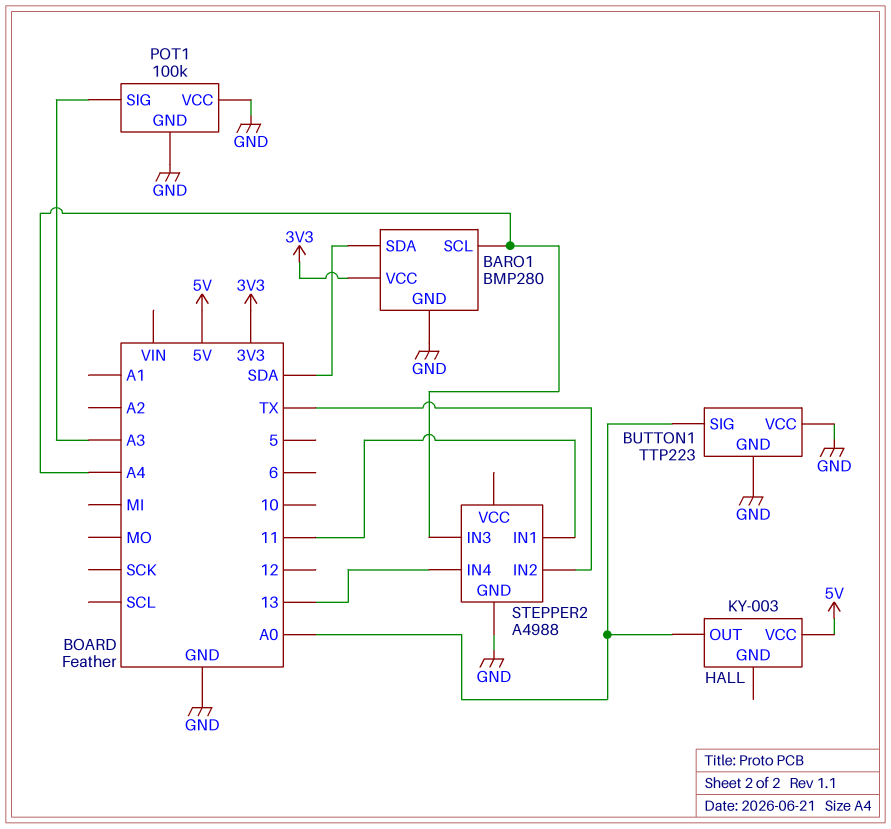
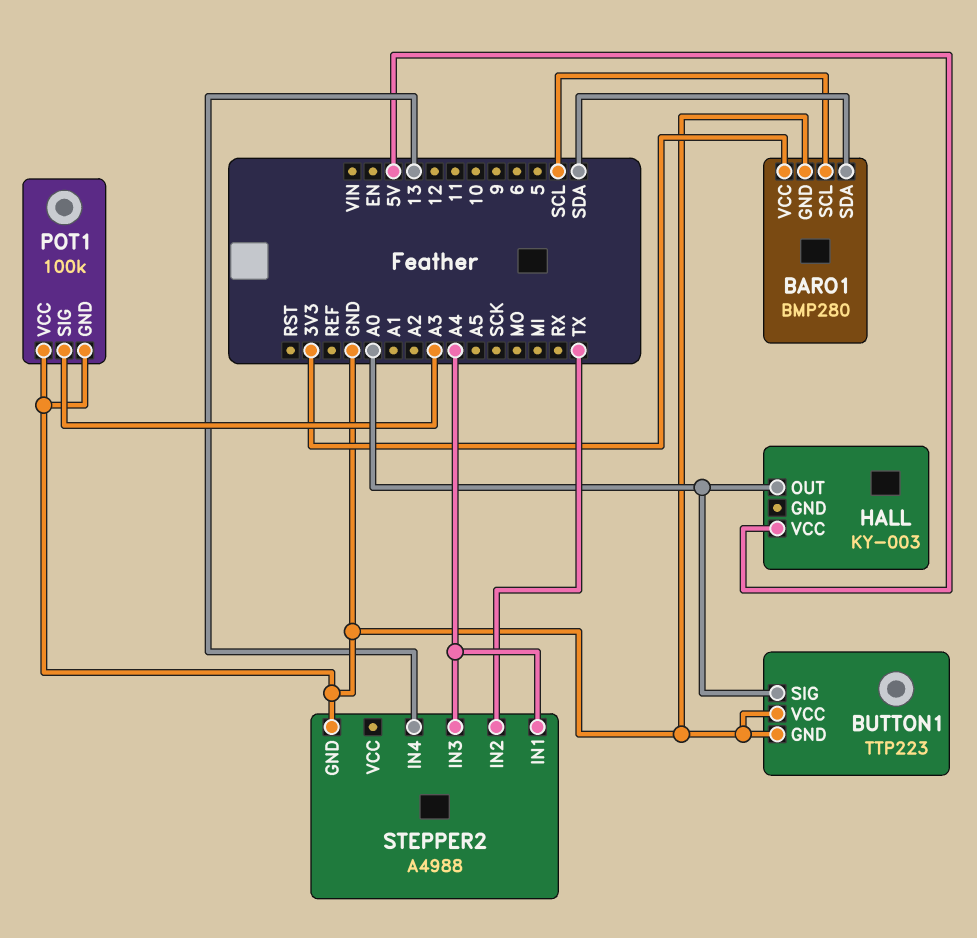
BARO1 pin SCL: A4 -> SCL
STEPPER2 pin IN1: 11 -> A4

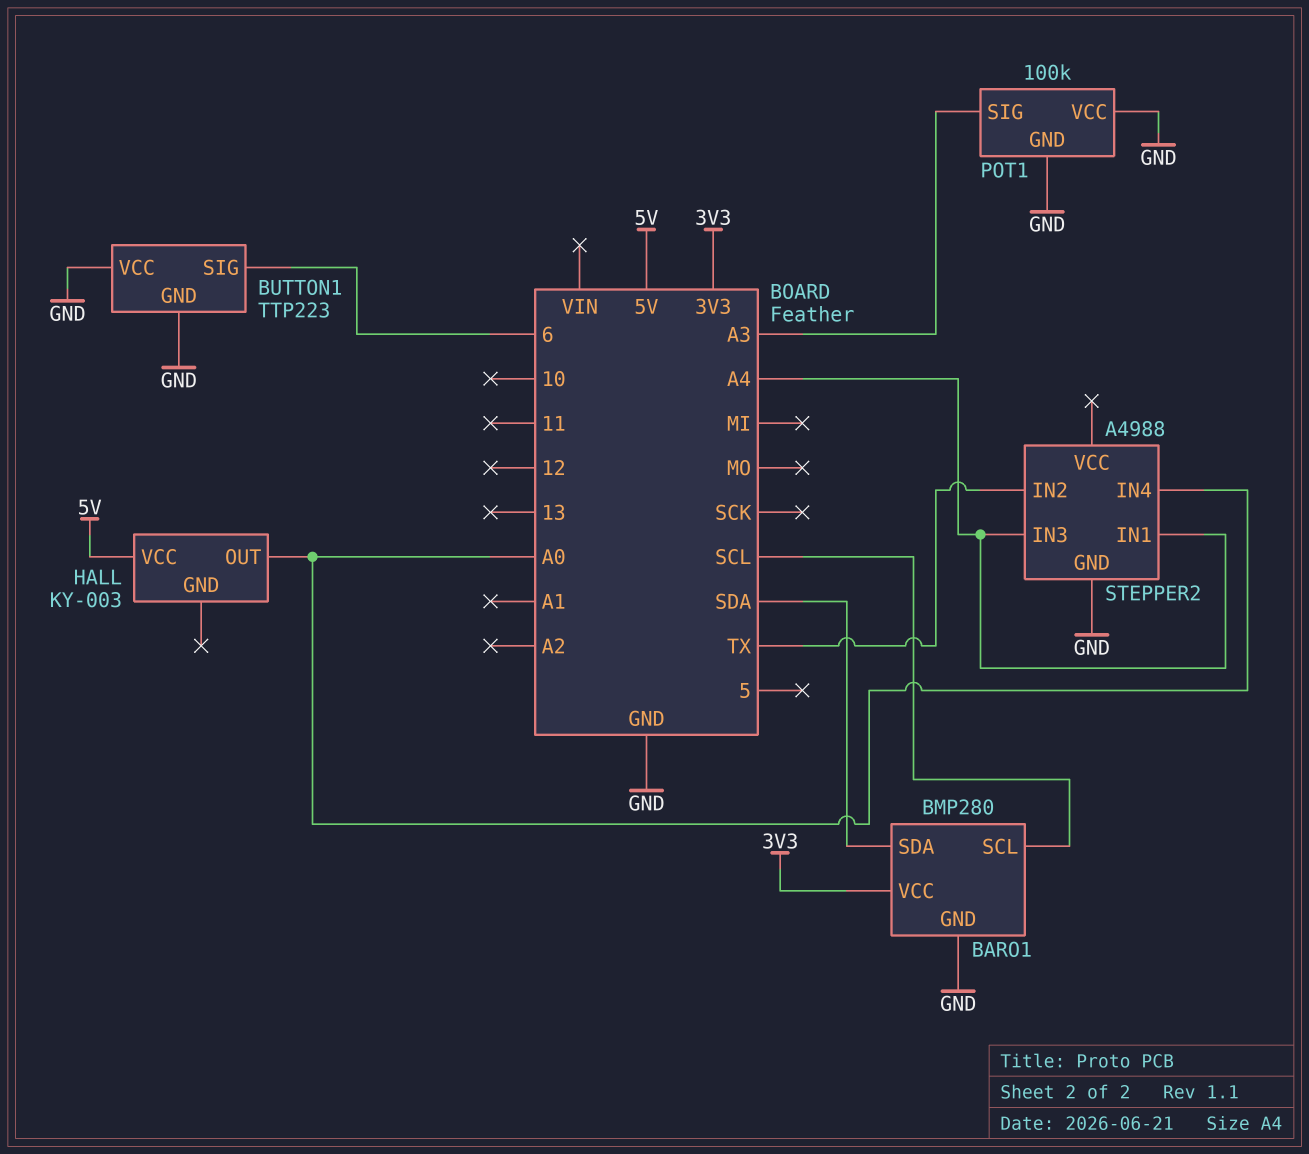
BUTTON1 pin SIG: A0 -> 6
STEPPER2 pin IN4: 13 -> A0

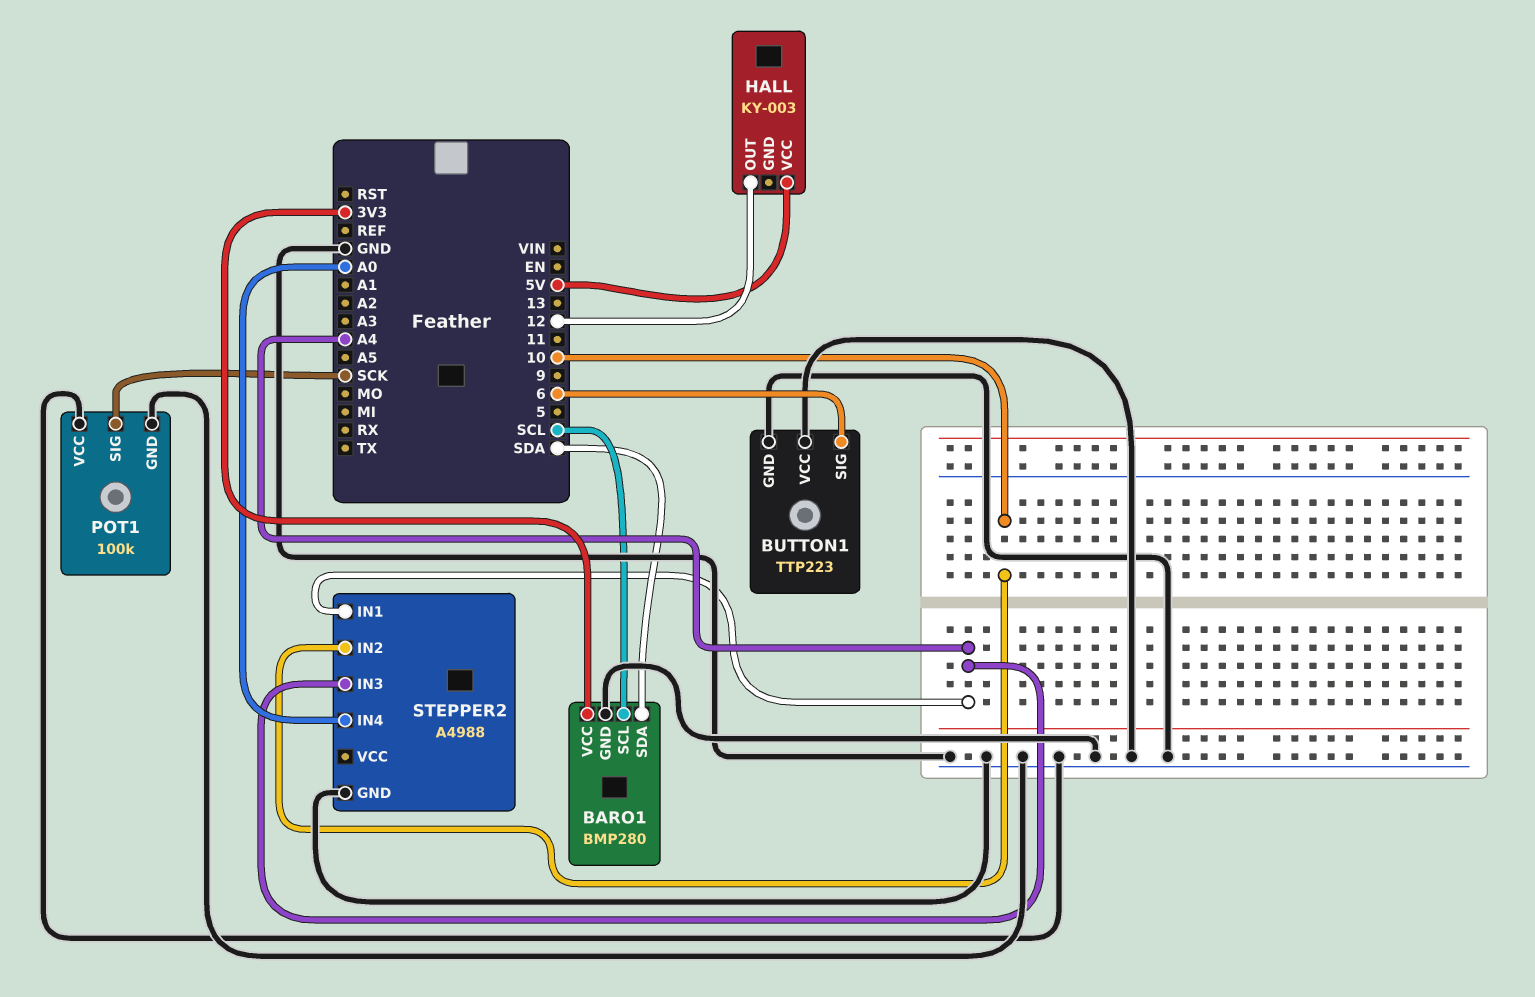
HALL pin OUT: A0 -> 12
POT1 pin SIG: A3 -> SCK
STEPPER2 pin IN2: TX -> 10

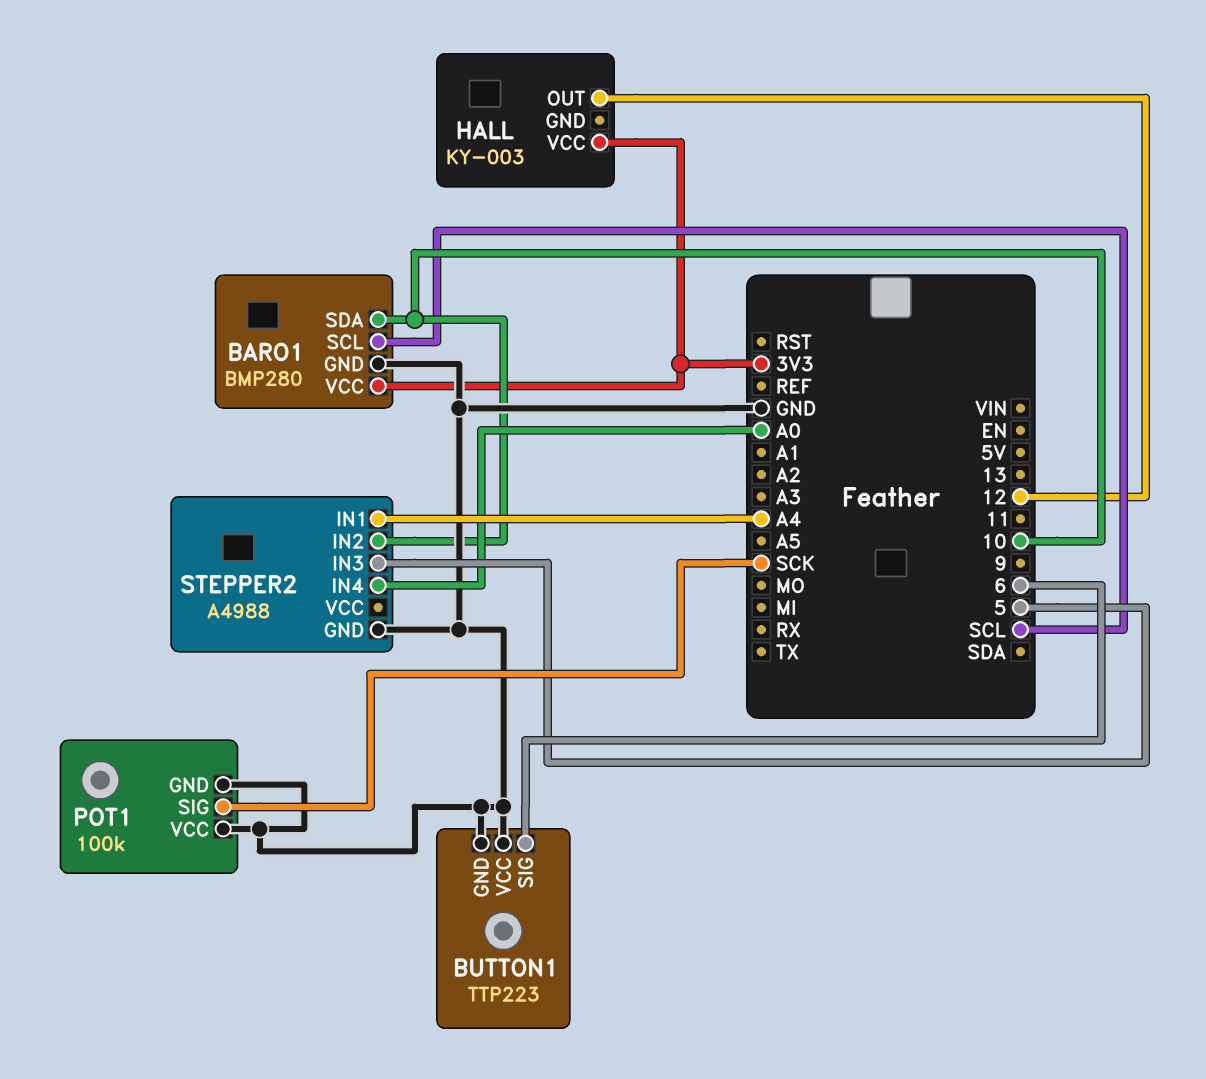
BARO1 pin SDA: SDA -> 10
HALL pin VCC: 5V -> 3V3
STEPPER2 pin IN3: A4 -> 5

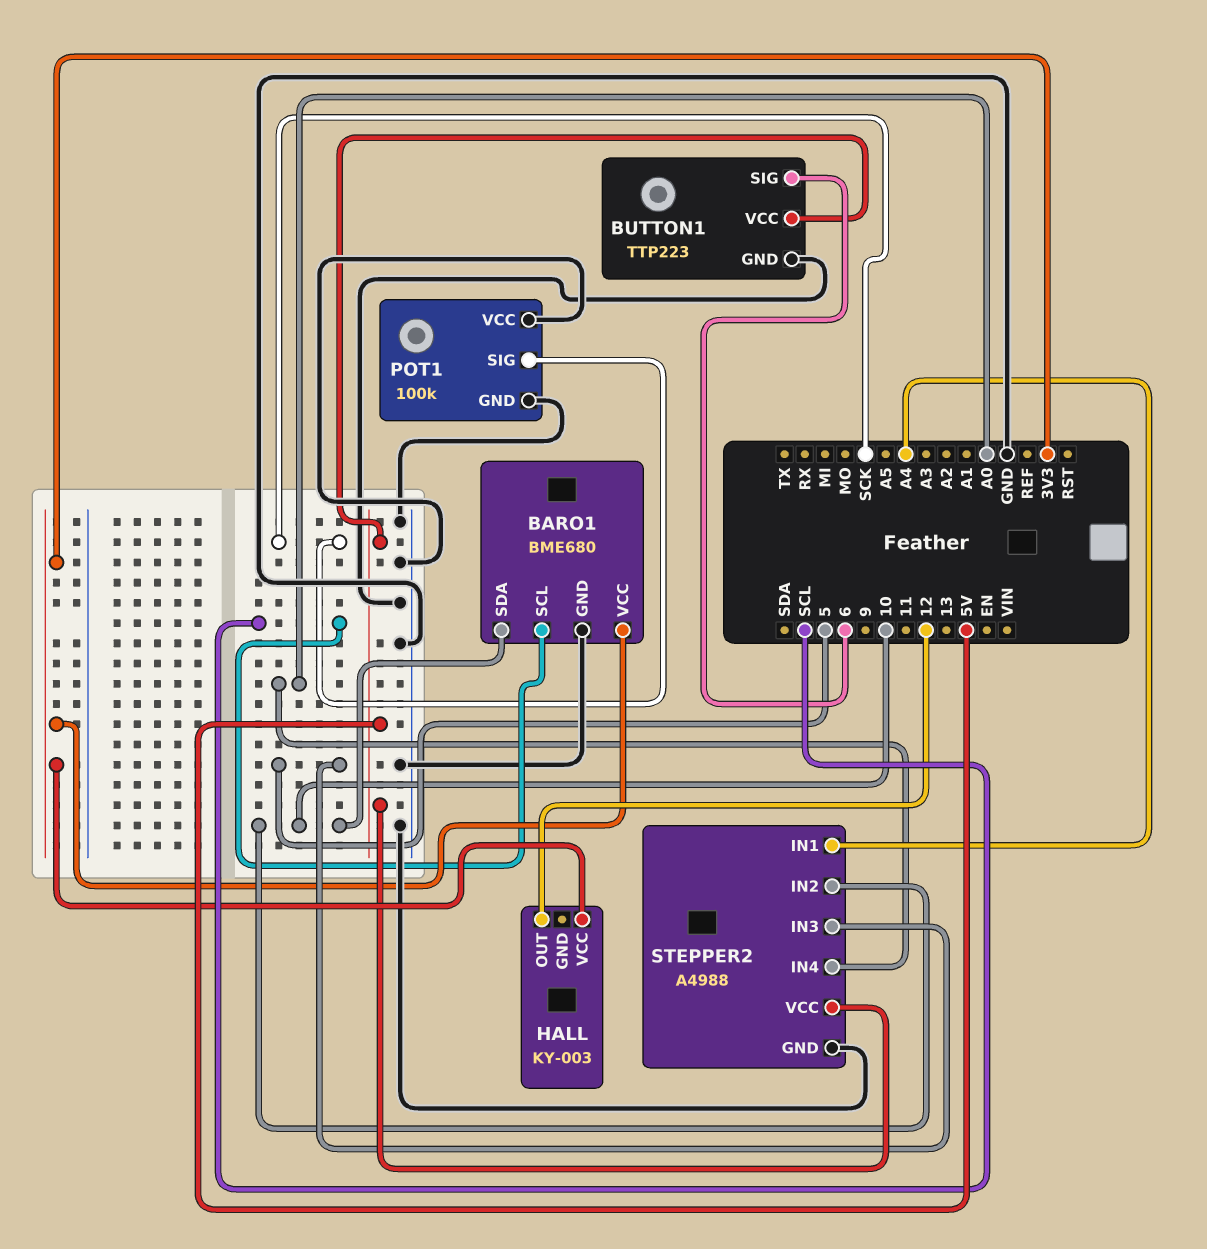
BARO1: BMP280 -> BME680
BUTTON1 pin VCC: GND -> 5V
STEPPER2 pin VCC: none -> 5V

